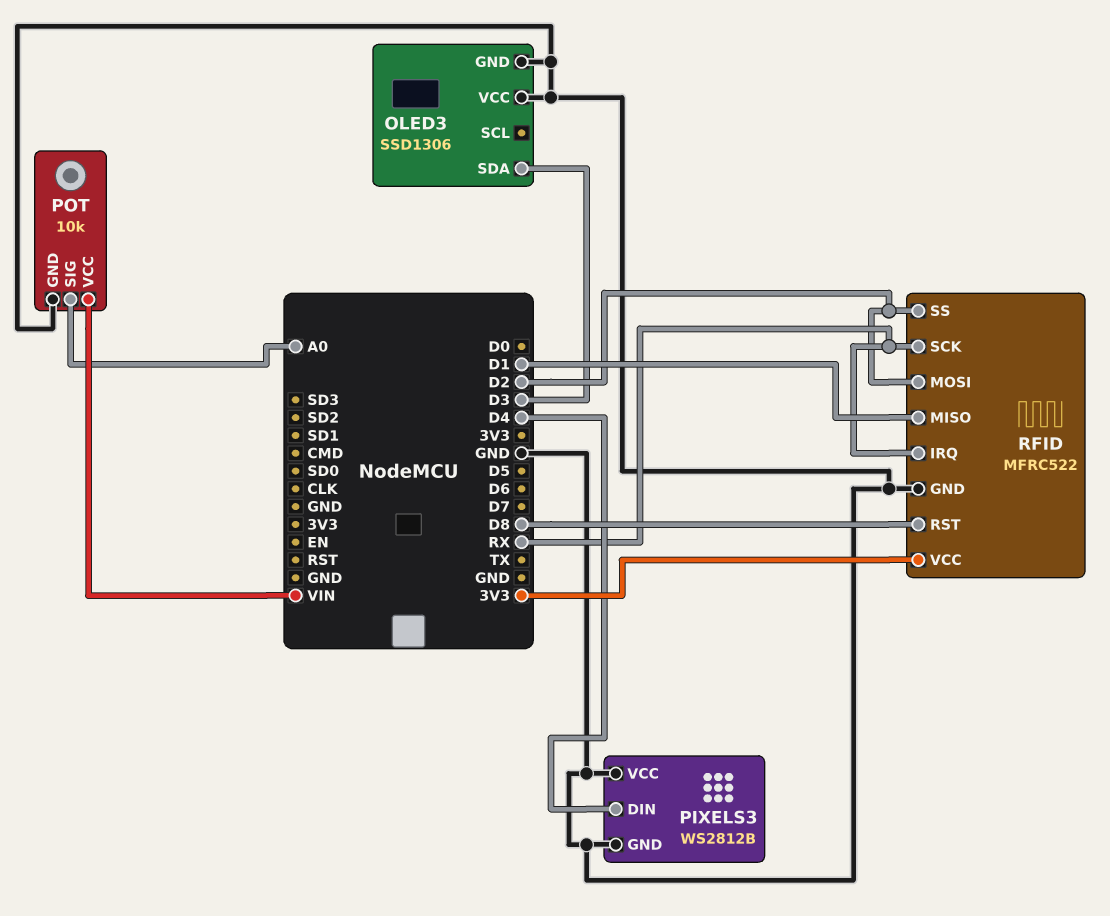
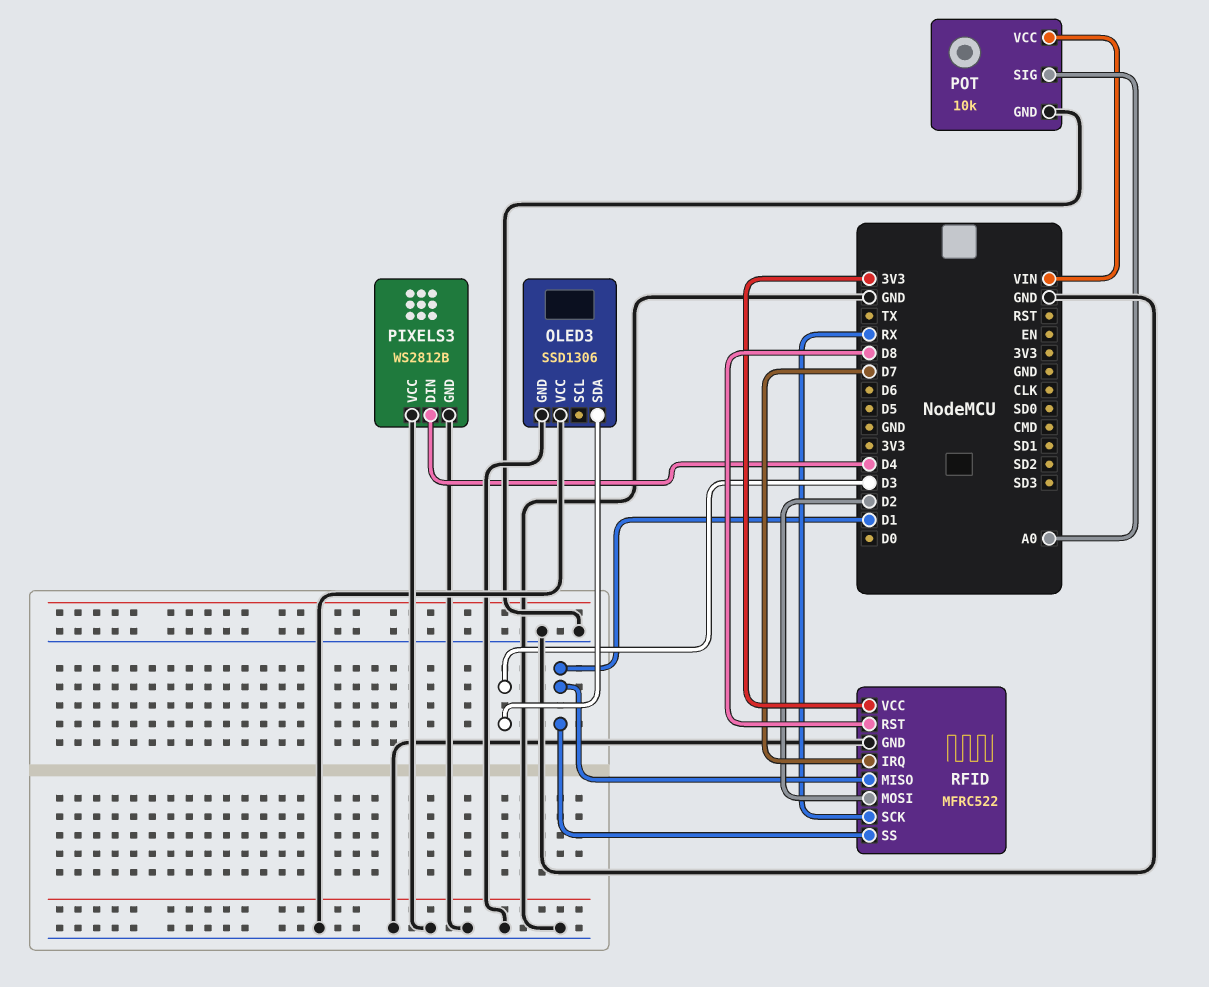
RFID pin IRQ: RX -> D7
RFID pin SS: D2 -> D1

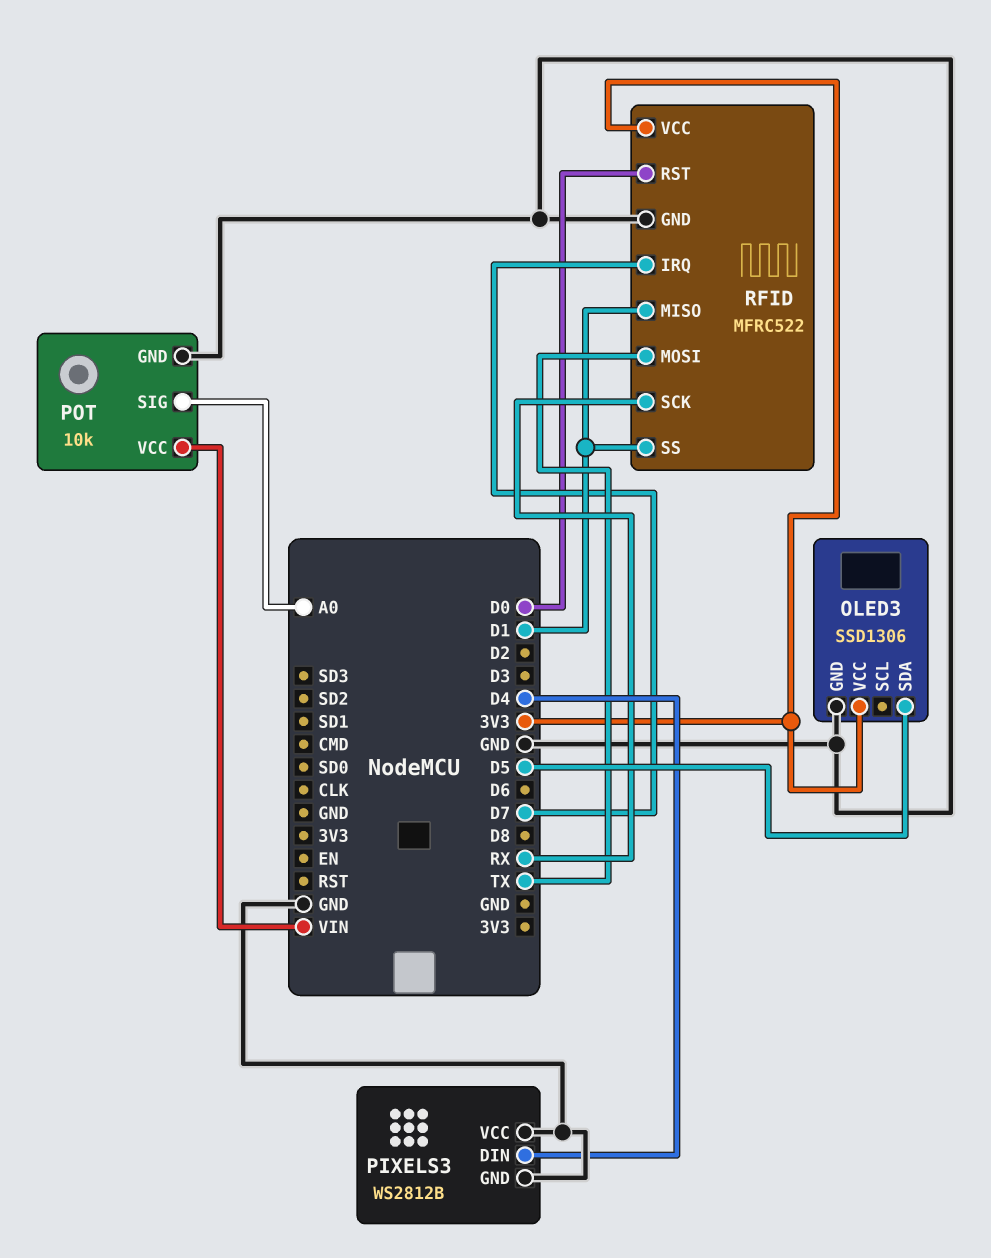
OLED3 pin SDA: D3 -> D5
OLED3 pin VCC: GND -> 3V3
RFID pin MOSI: D2 -> TX
RFID pin RST: D8 -> D0

